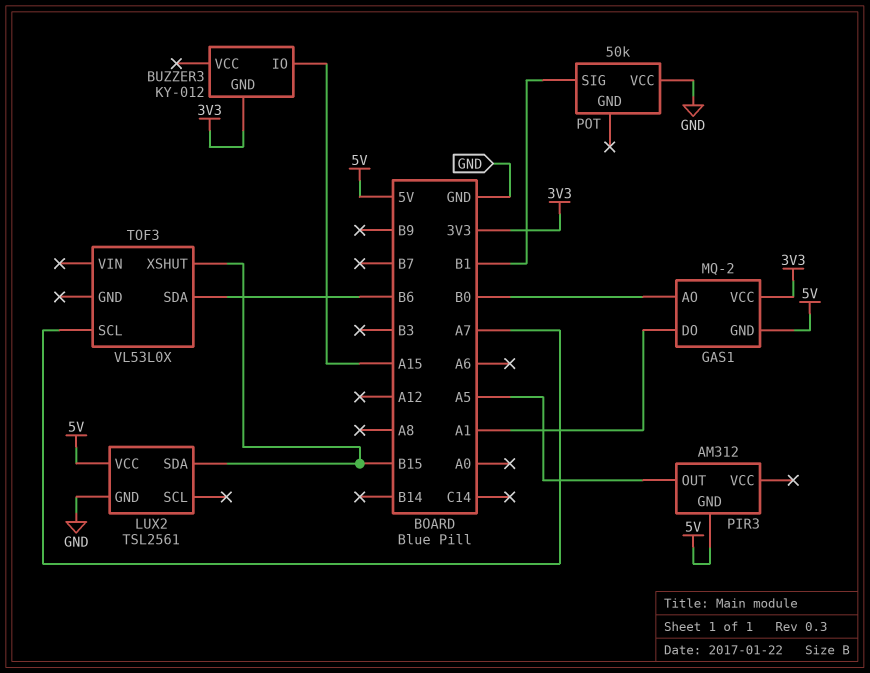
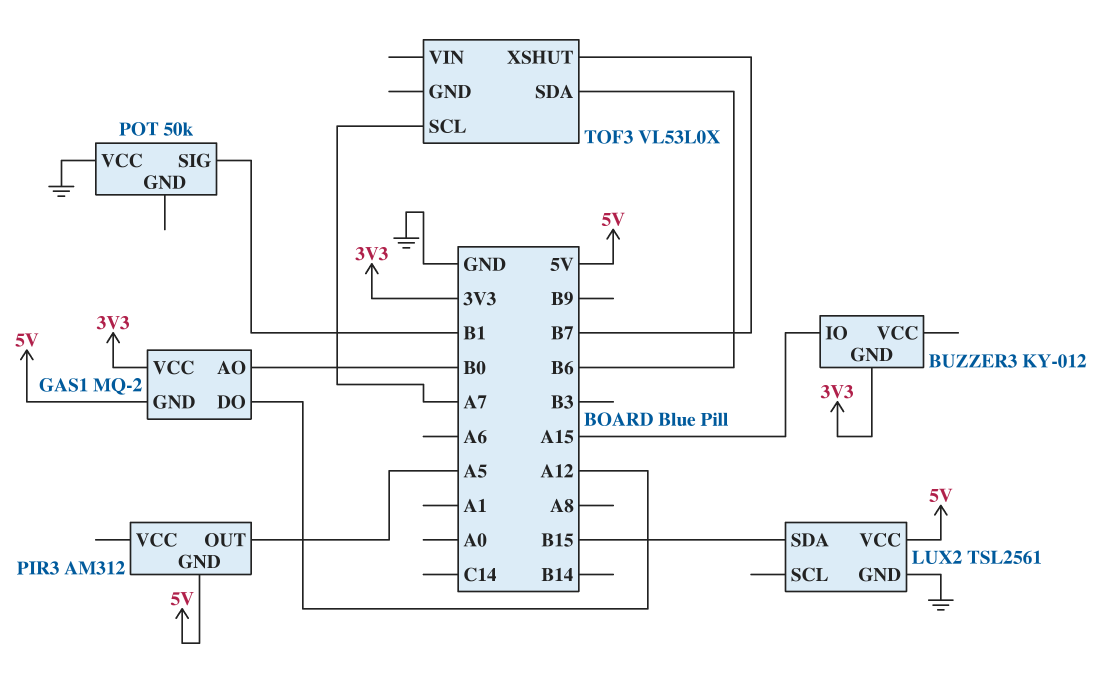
GAS1 pin DO: A1 -> A12
TOF3 pin XSHUT: B15 -> B7

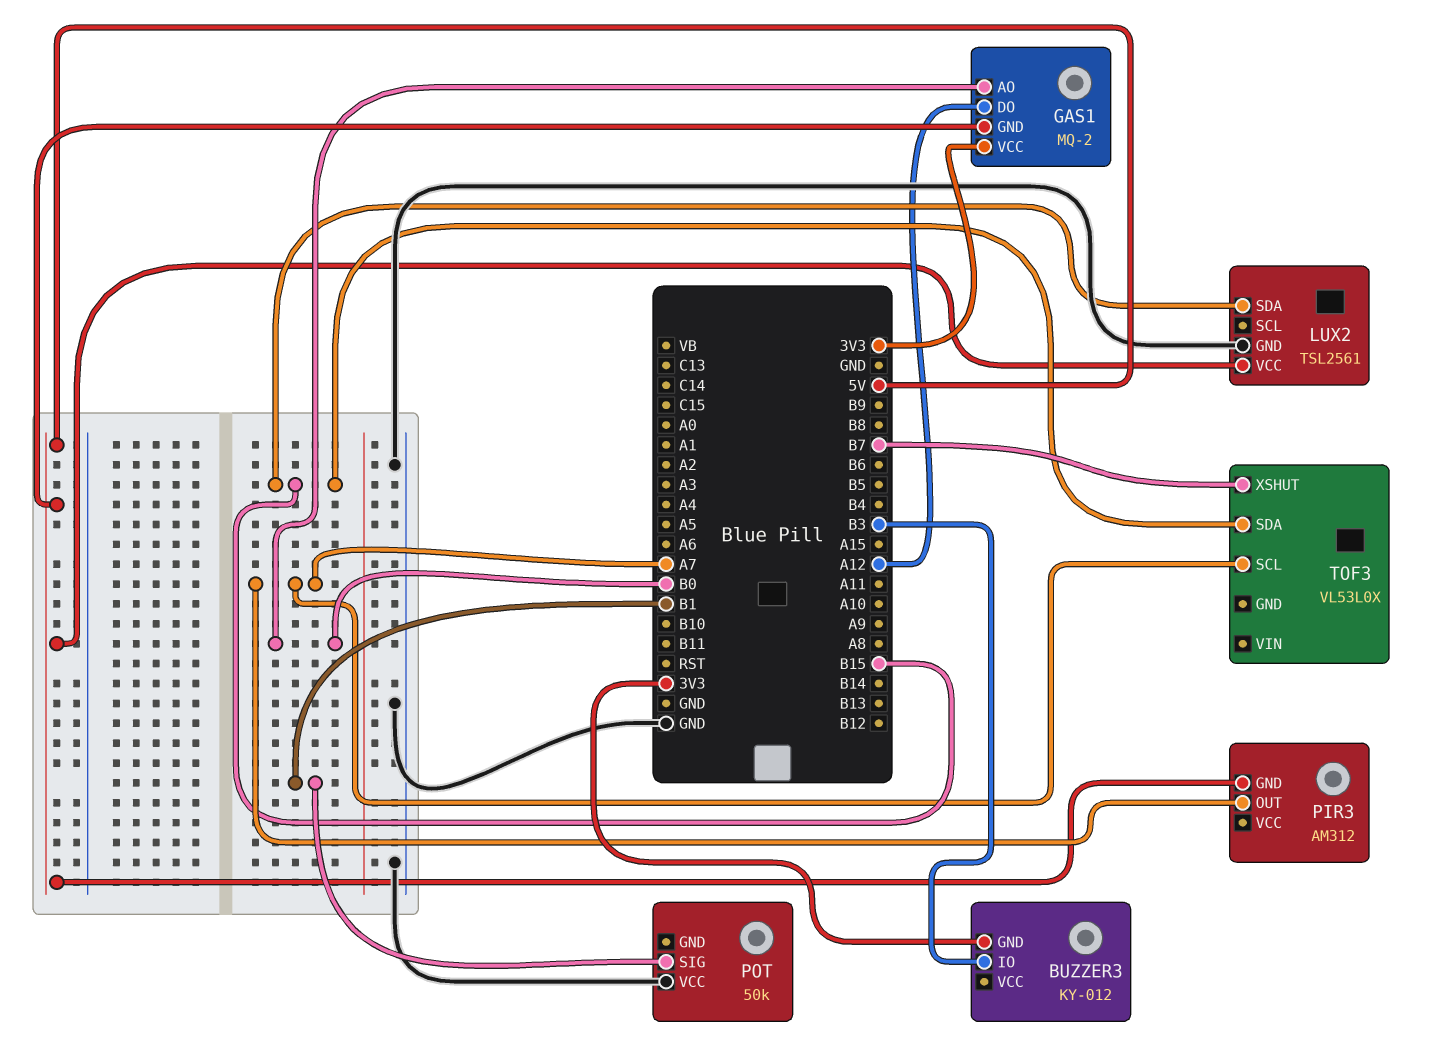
BUZZER3 pin IO: A15 -> B3
PIR3 pin OUT: A5 -> A7
TOF3 pin SDA: B6 -> B15

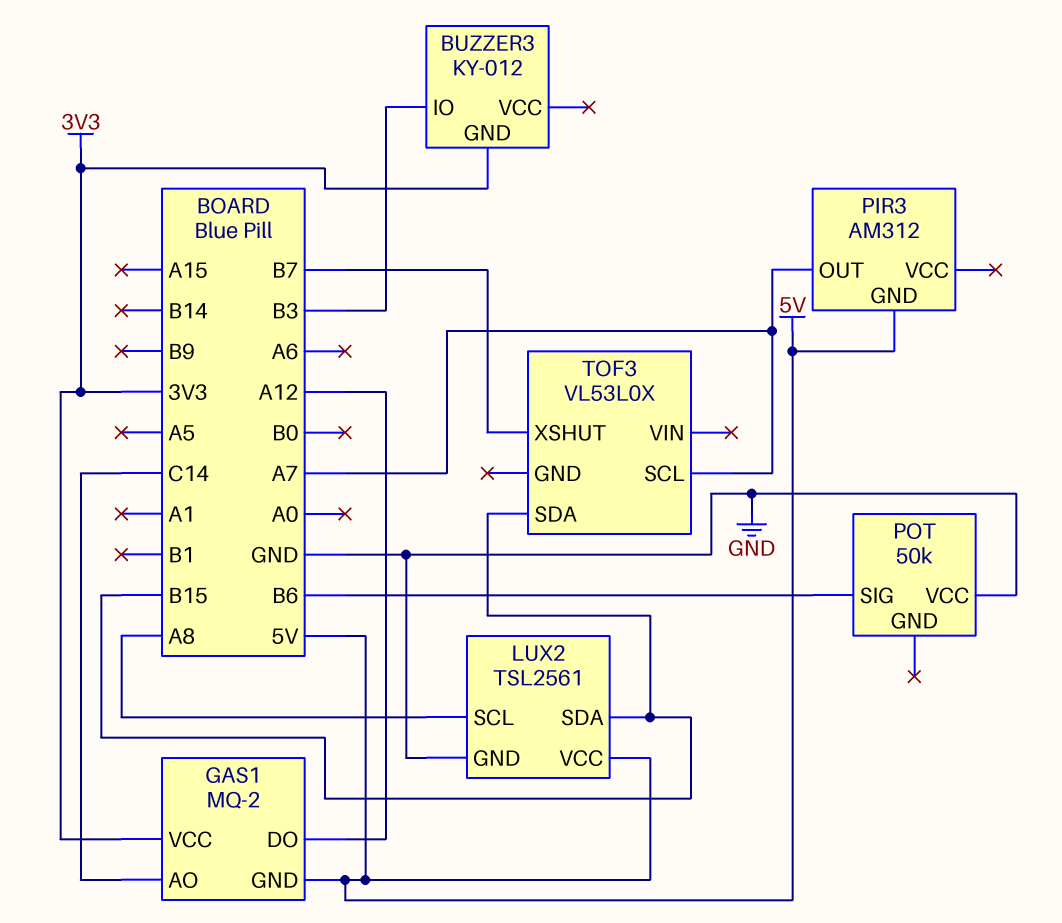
GAS1 pin AO: B0 -> C14
LUX2 pin SCL: none -> A8
POT pin SIG: B1 -> B6

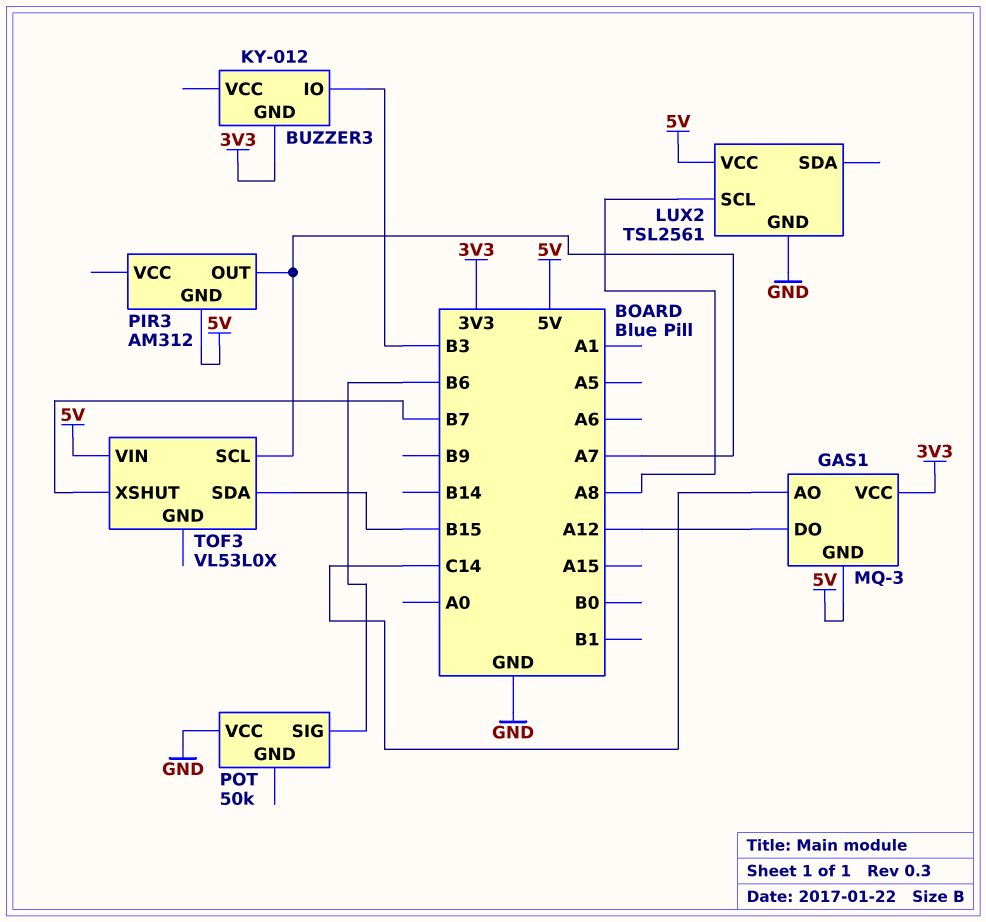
GAS1: MQ-2 -> MQ-3
LUX2 pin SDA: B15 -> none
TOF3 pin VIN: none -> 5V

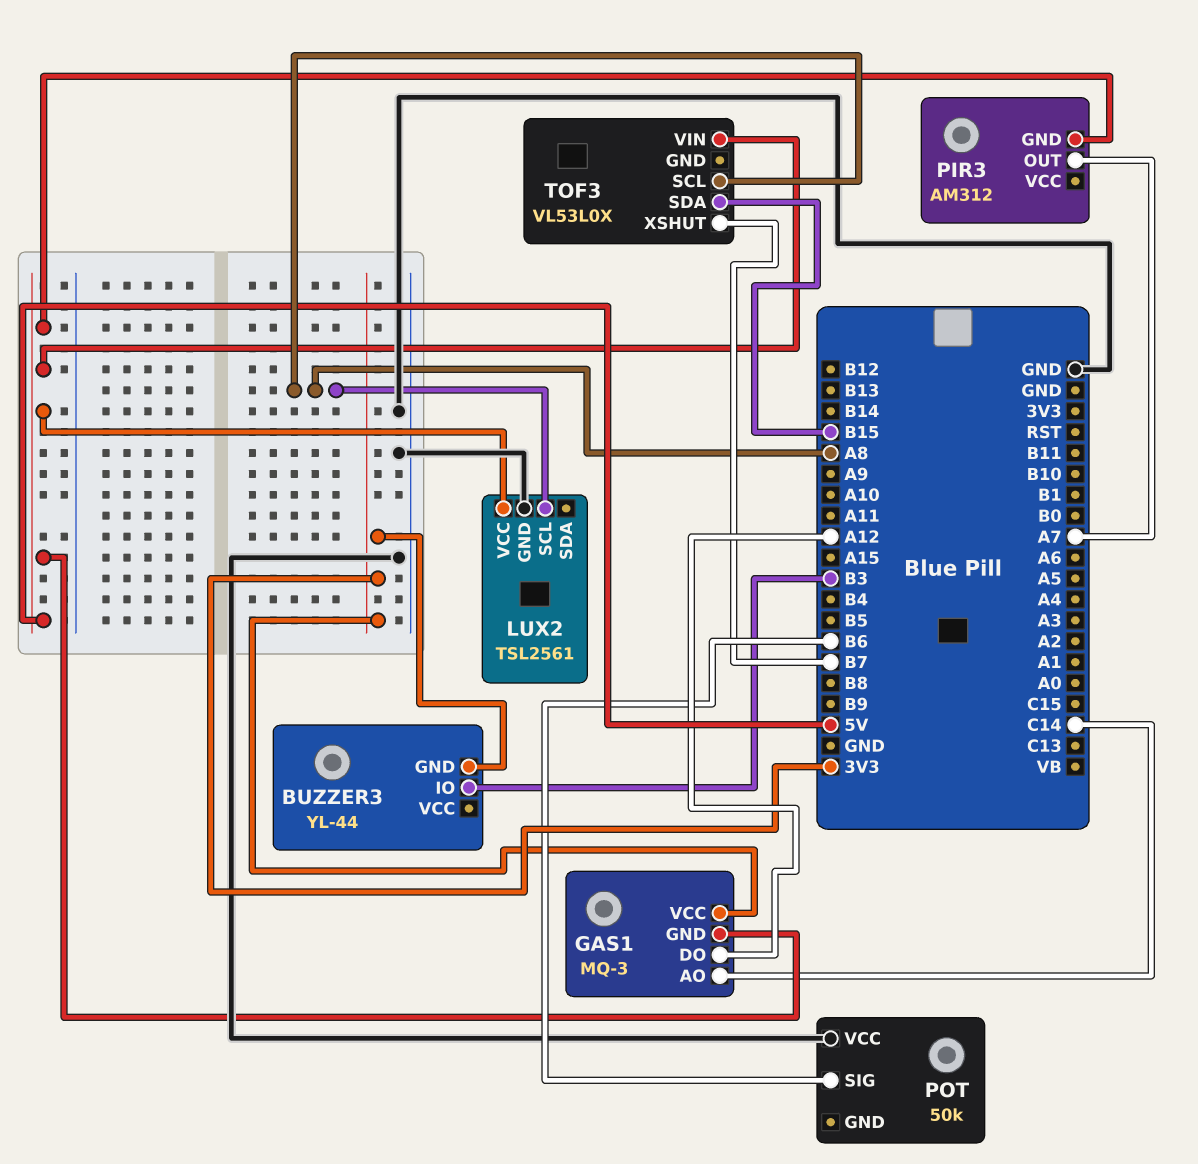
BUZZER3: KY-012 -> YL-44
TOF3 pin SCL: A7 -> A8

